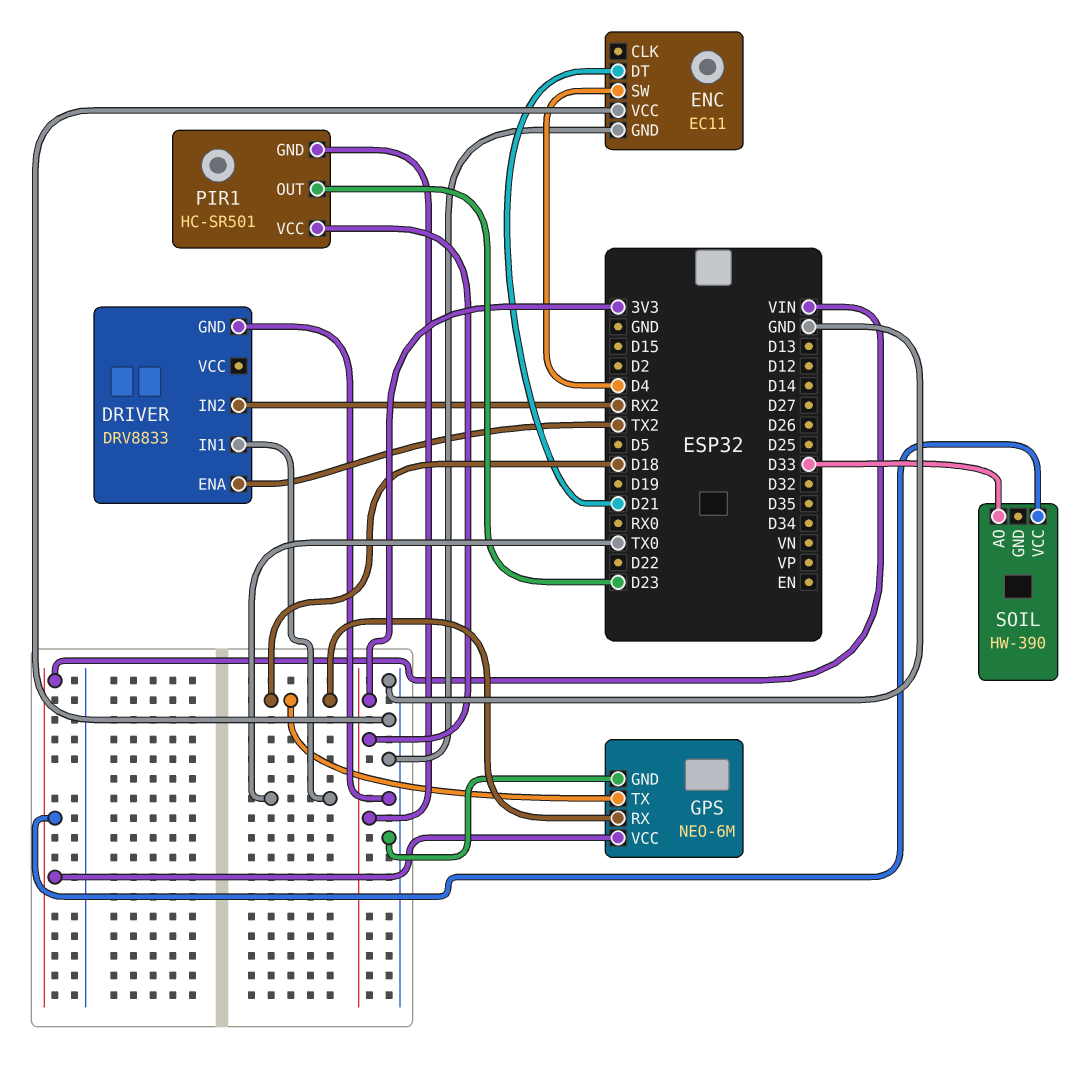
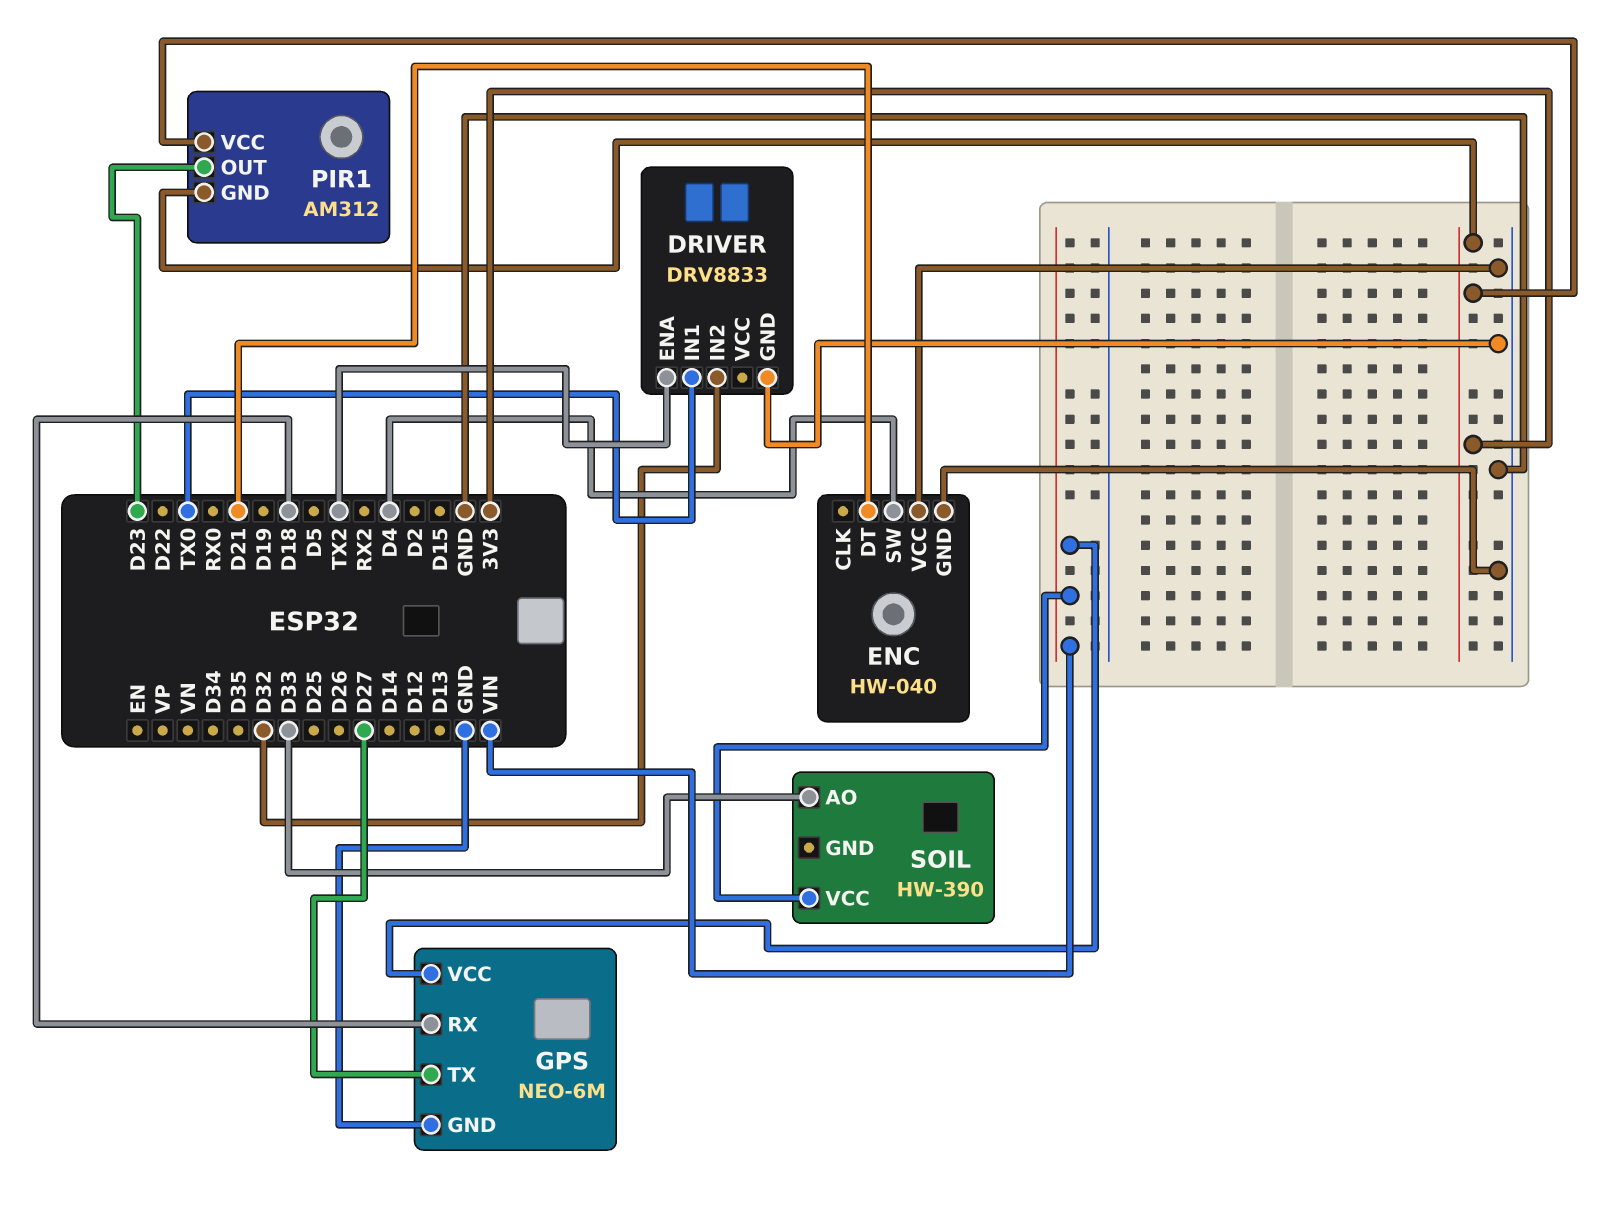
DRIVER pin IN2: RX2 -> D32
ENC: EC11 -> HW-040
GPS pin TX: D18 -> D27
PIR1: HC-SR501 -> AM312

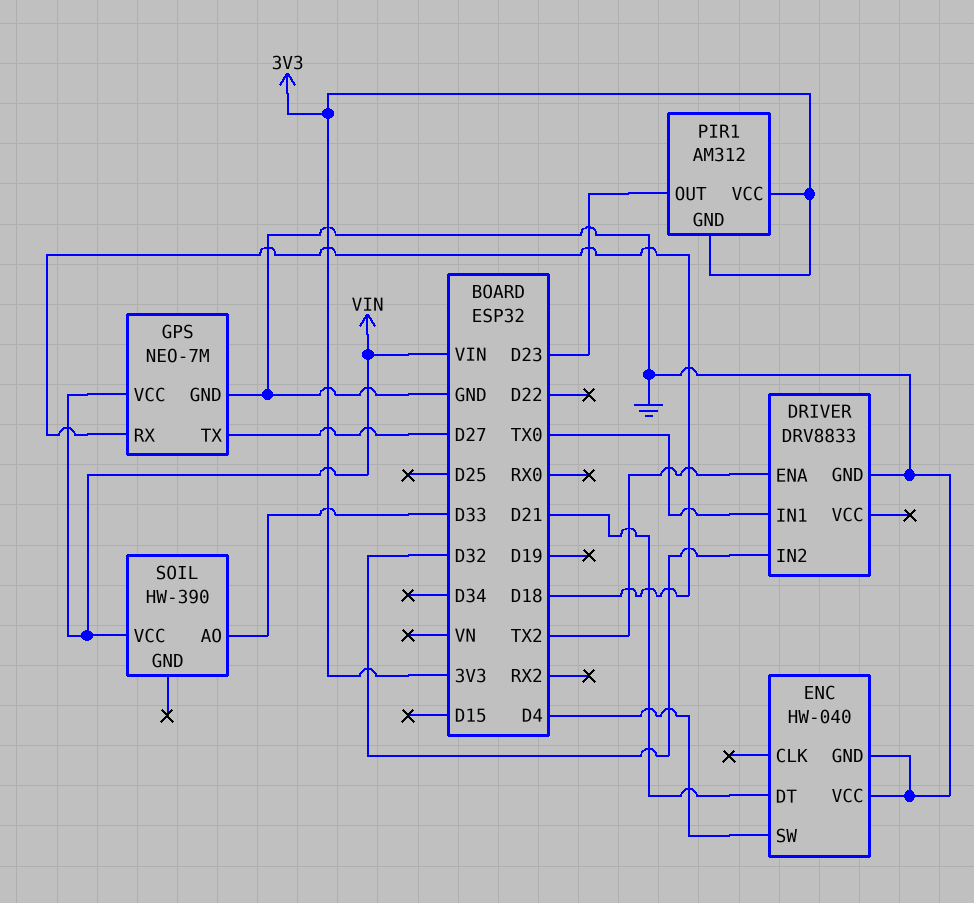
GPS: NEO-6M -> NEO-7M

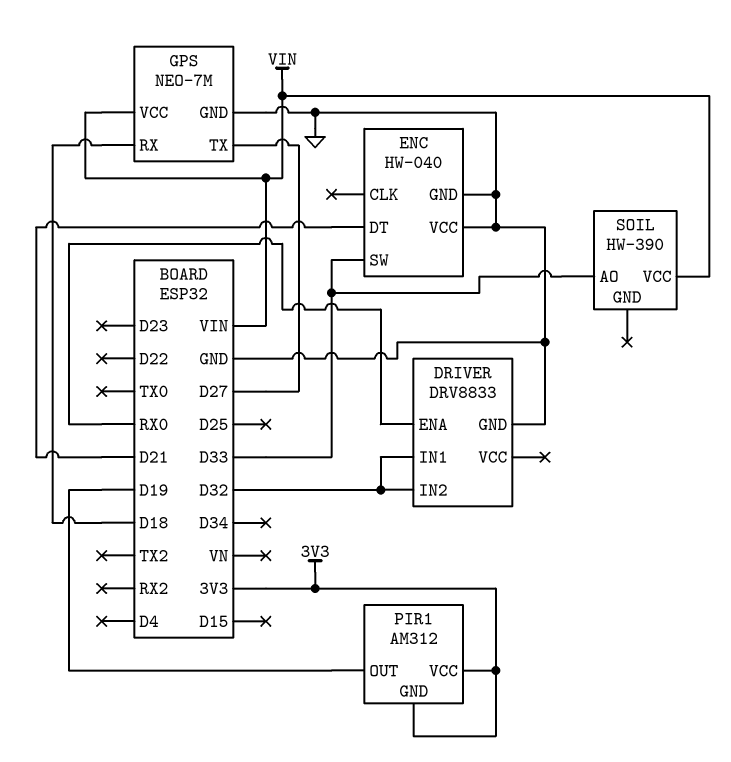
DRIVER pin ENA: TX2 -> RX0
DRIVER pin IN1: TX0 -> D32
ENC pin SW: D4 -> D33
PIR1 pin OUT: D23 -> D19

